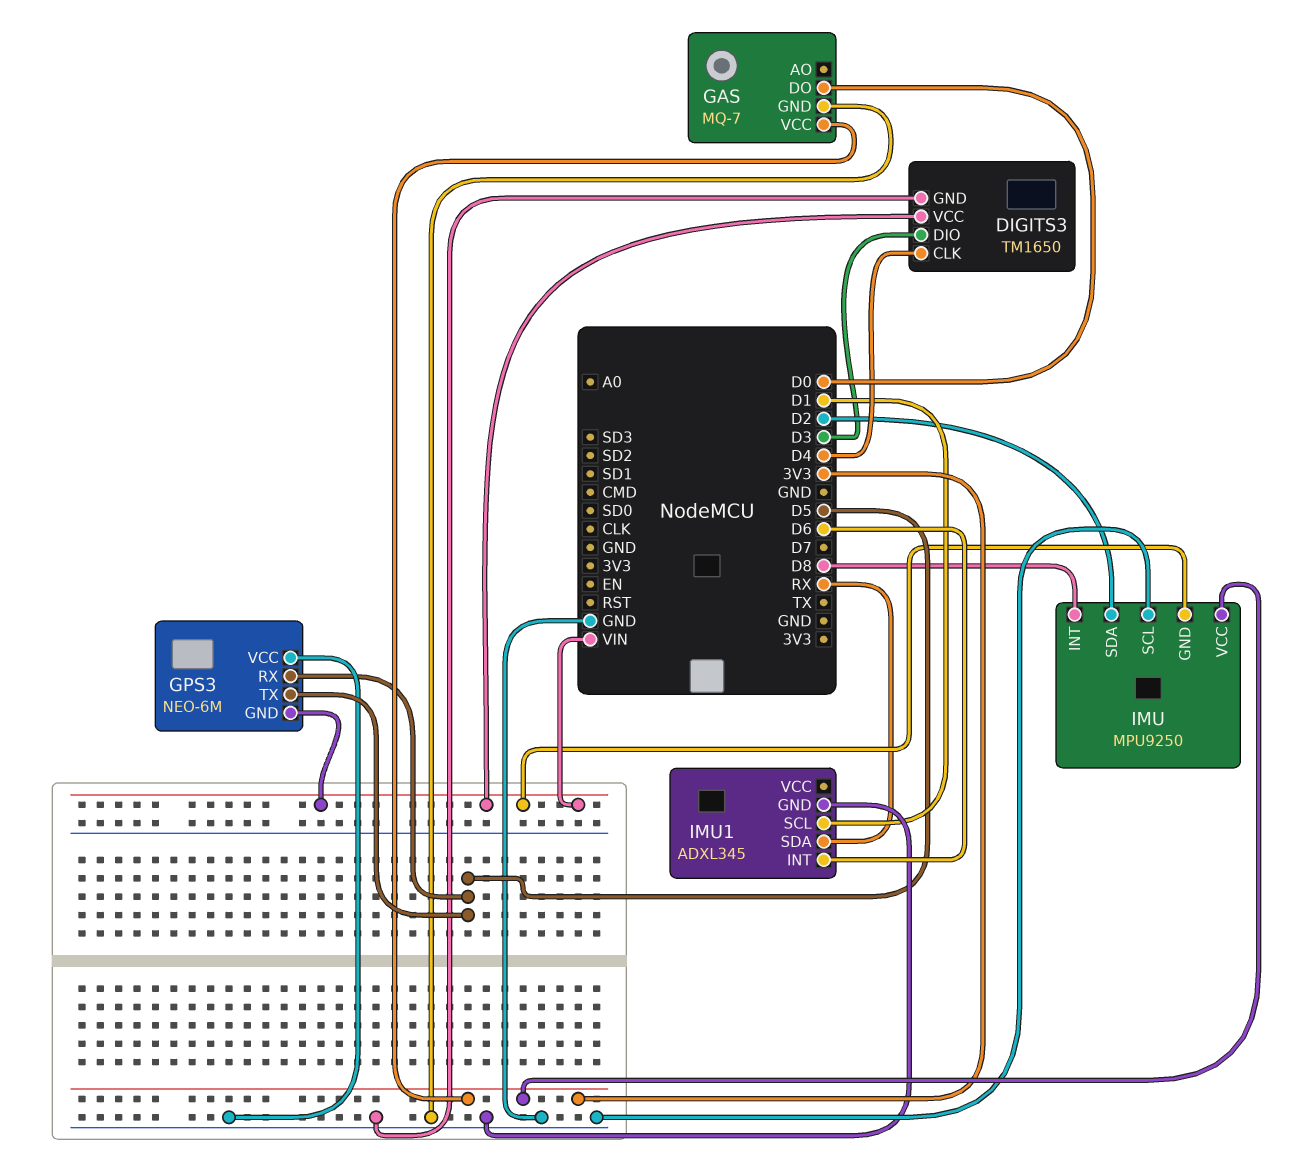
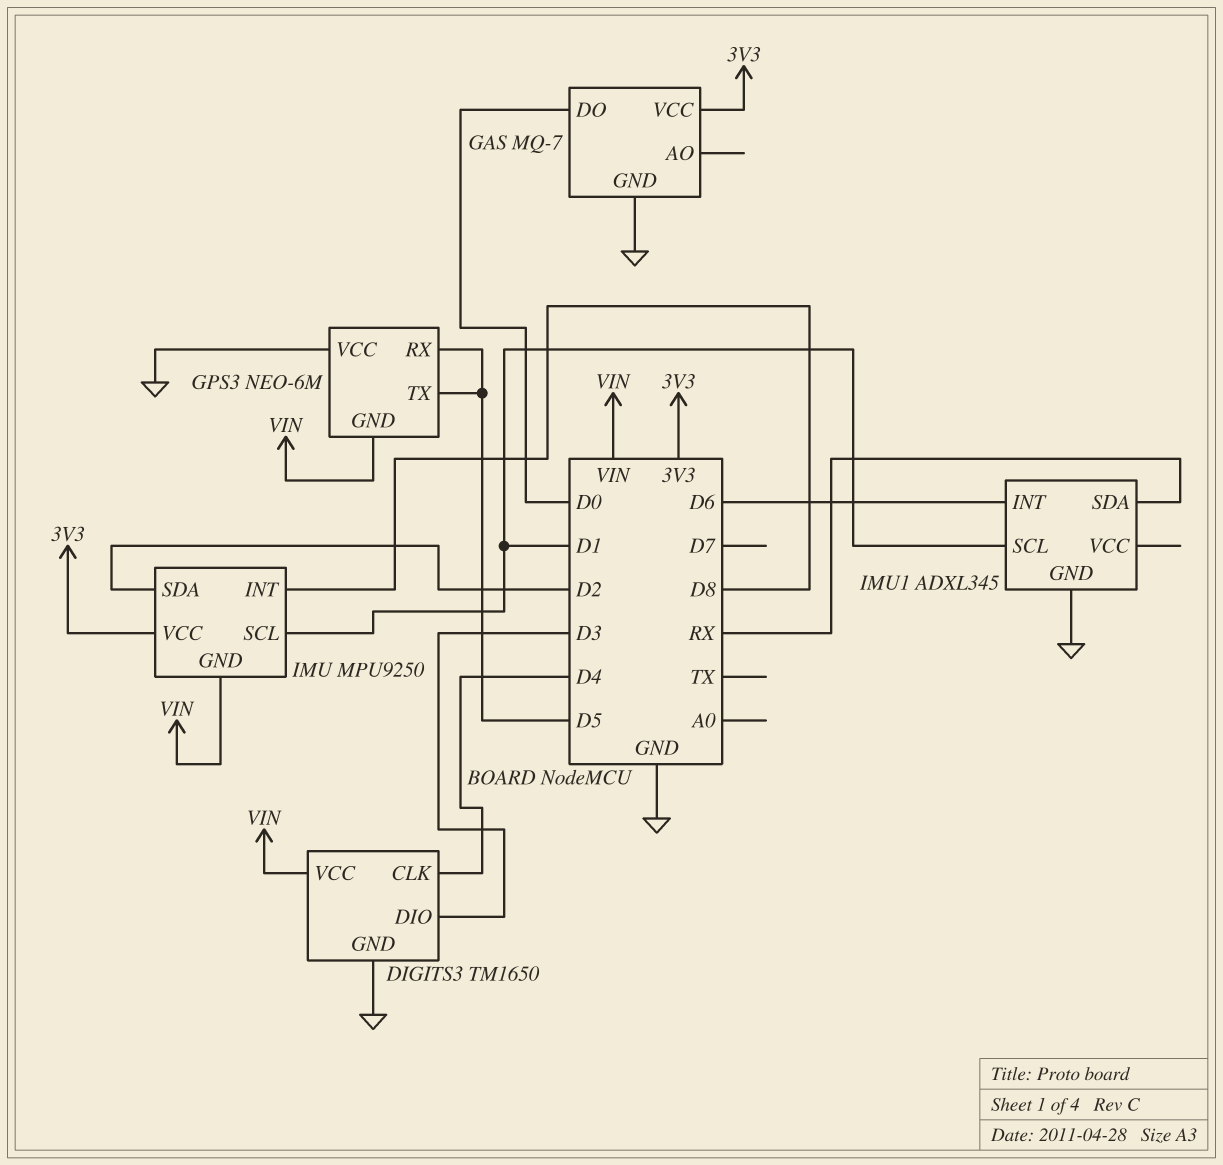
IMU pin SCL: GND -> D1

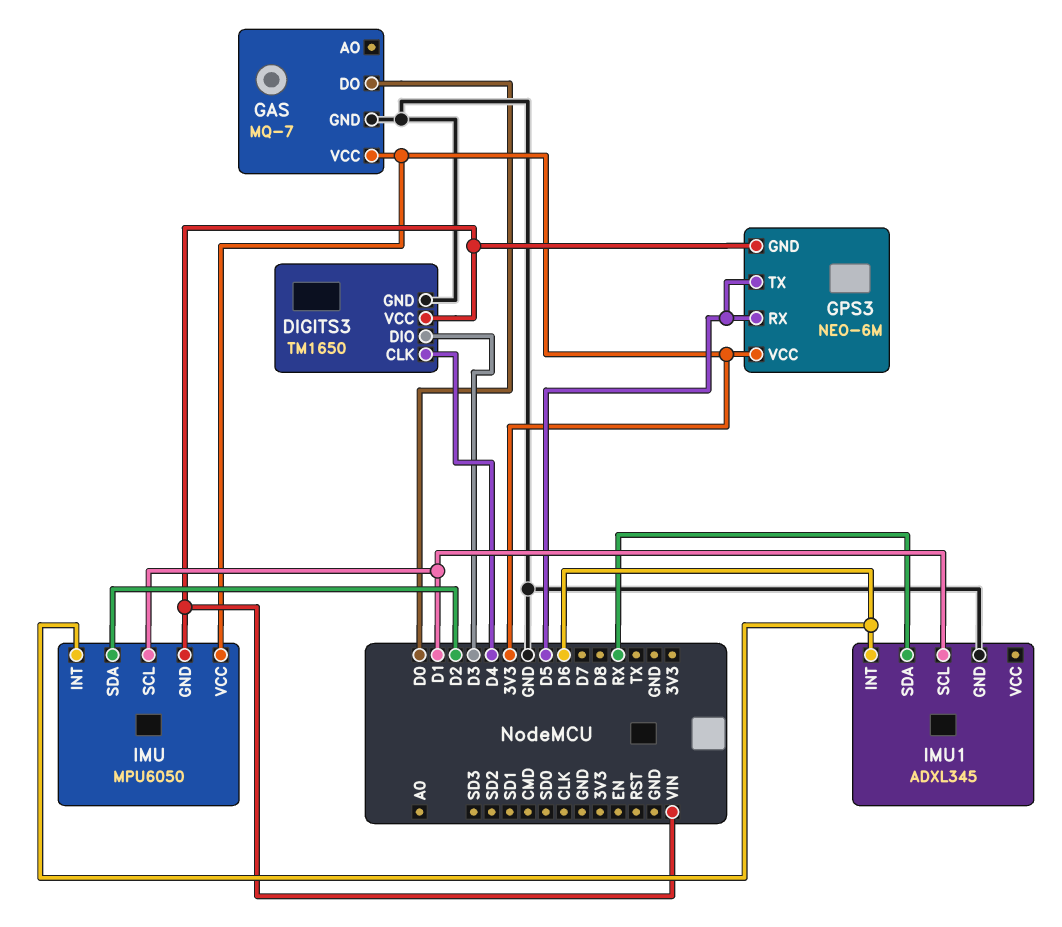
GPS3 pin VCC: GND -> 3V3
IMU: MPU9250 -> MPU6050
IMU pin INT: D8 -> D6

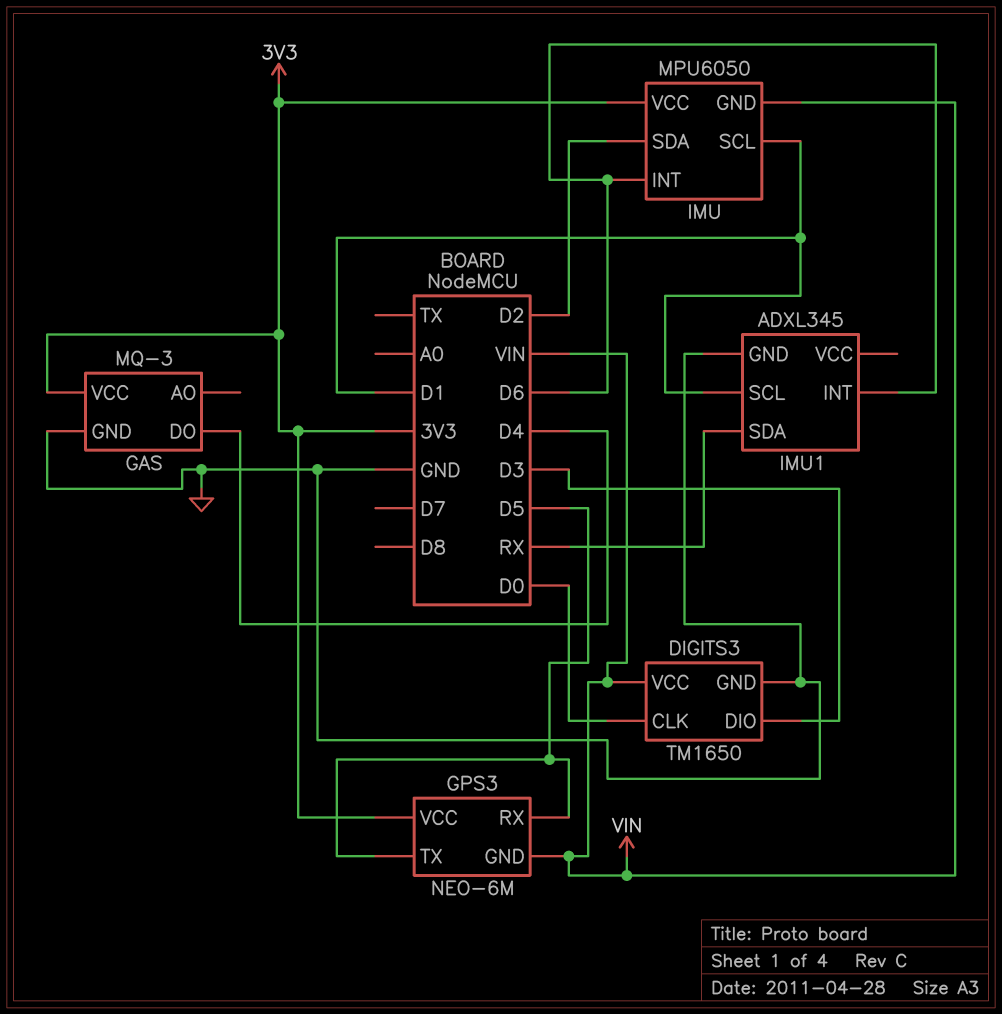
DIGITS3 pin CLK: D4 -> D0
GAS: MQ-7 -> MQ-3
GAS pin DO: D0 -> D4

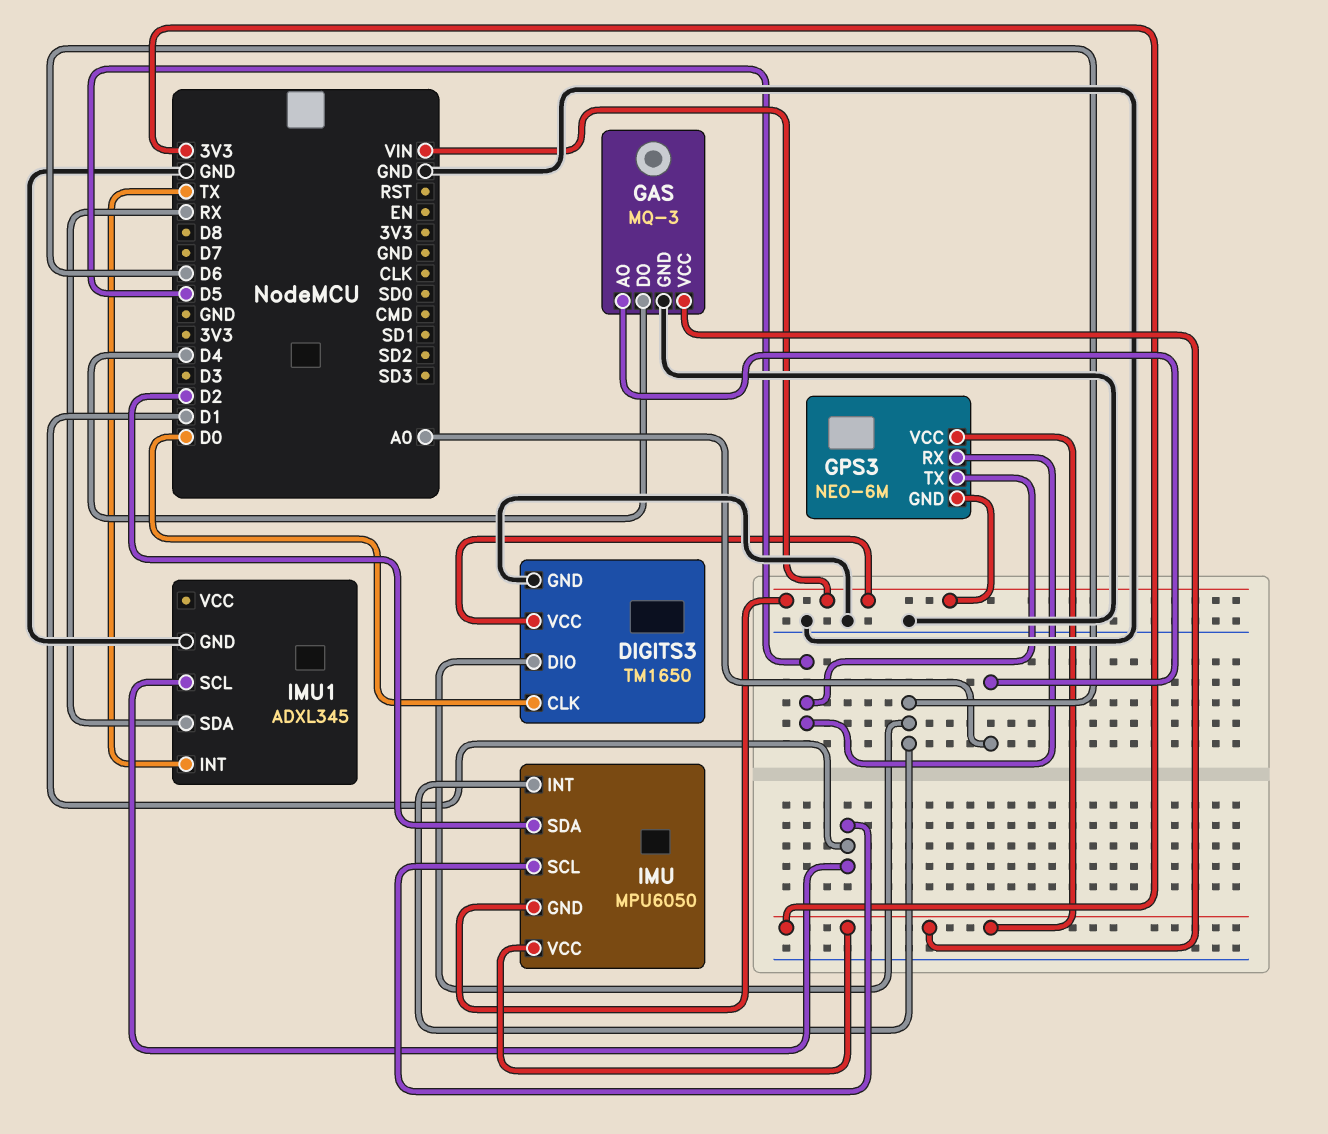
DIGITS3 pin DIO: D3 -> D6
GAS pin AO: none -> A0
IMU1 pin INT: D6 -> TX

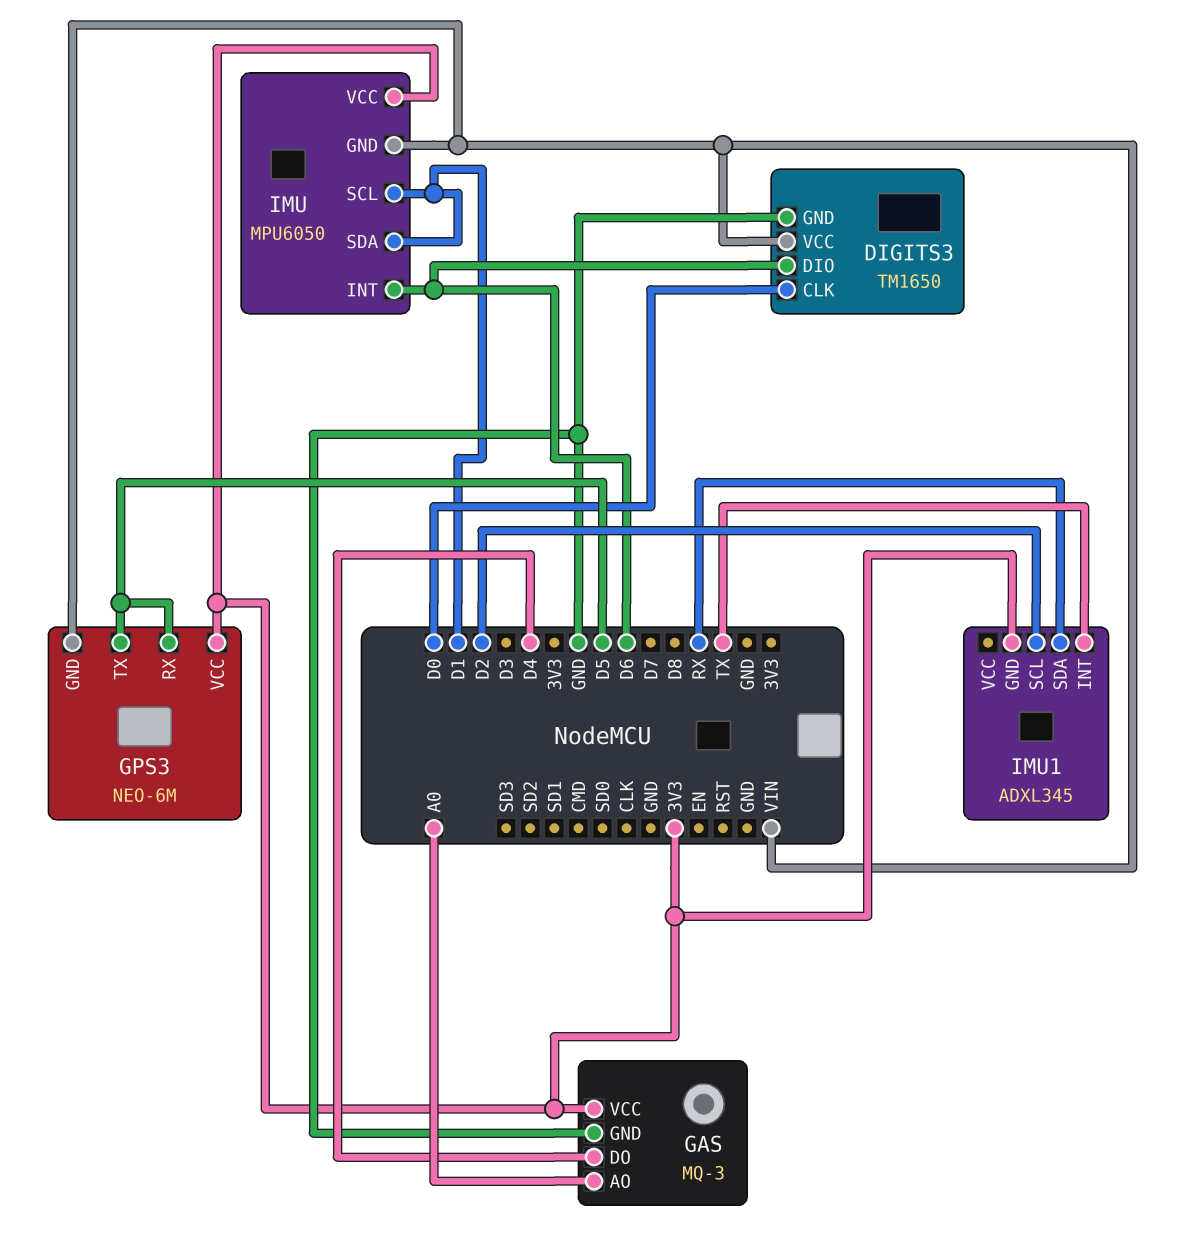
IMU pin SDA: D2 -> D1
IMU1 pin GND: GND -> 3V3
IMU1 pin SCL: D1 -> D2

